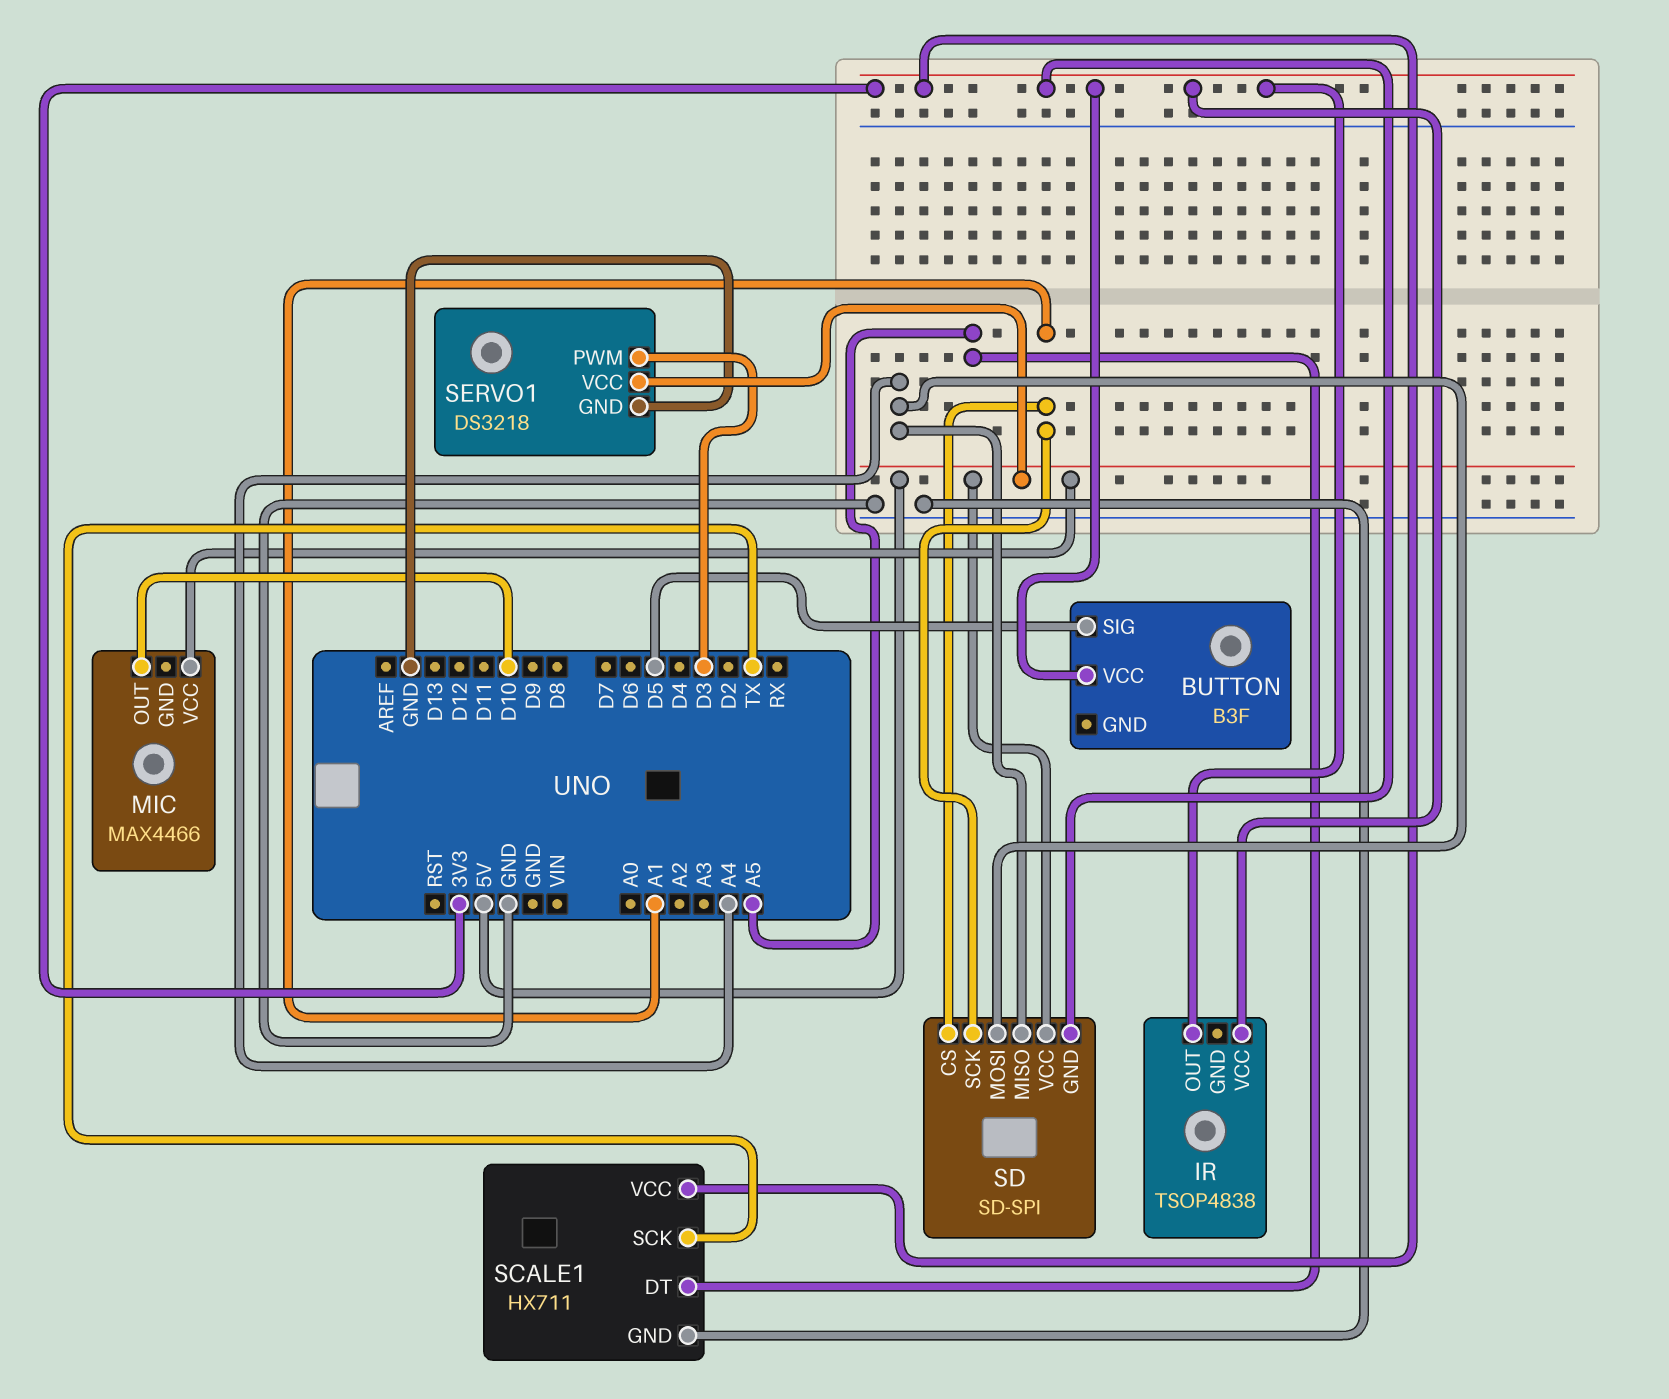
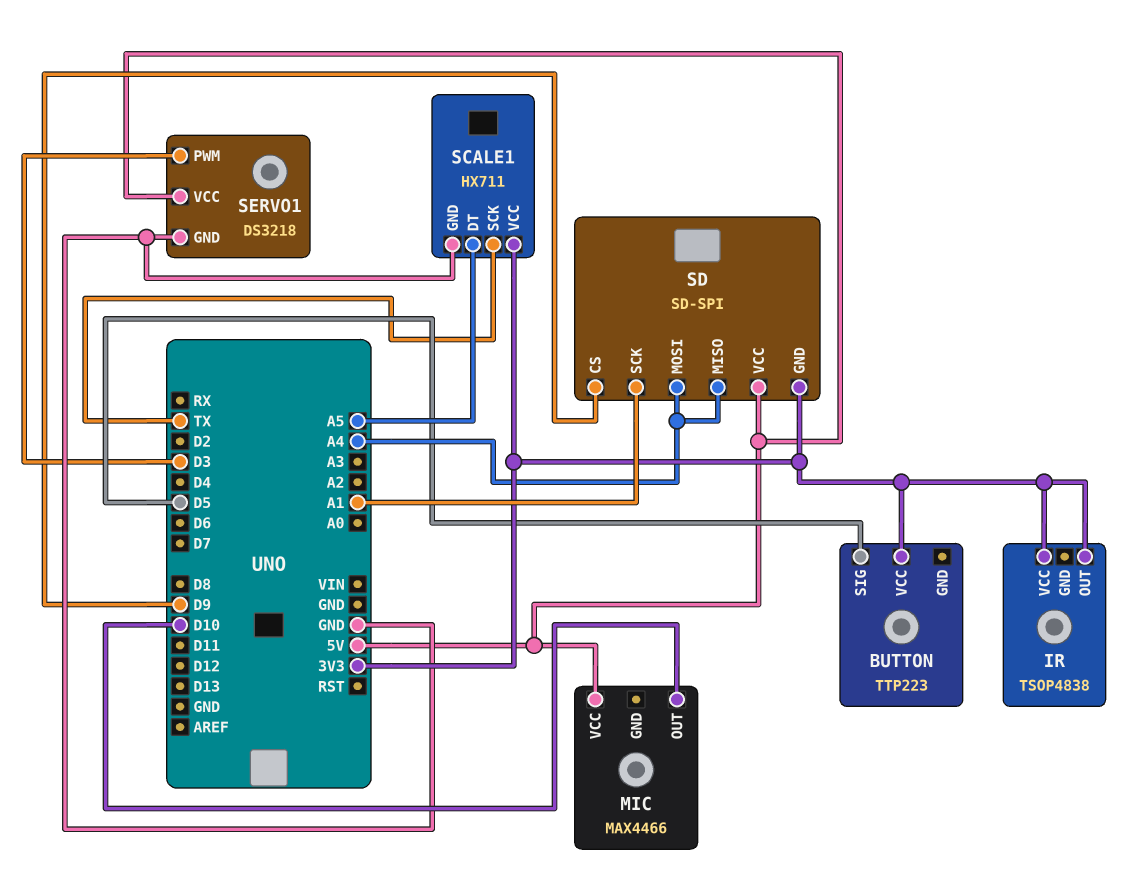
BUTTON: B3F -> TTP223
SD pin CS: A1 -> D9

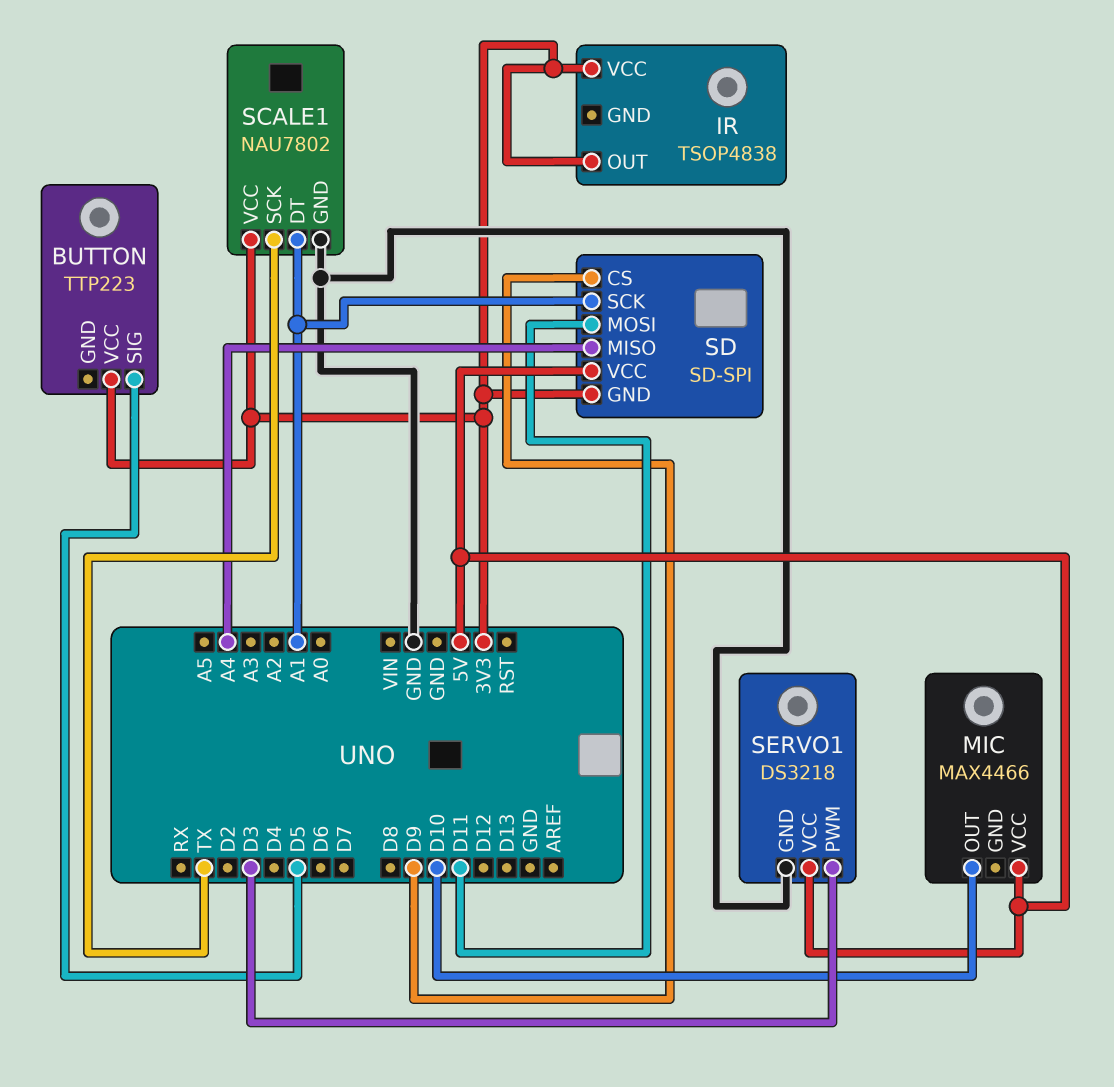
SCALE1: HX711 -> NAU7802
SCALE1 pin DT: A5 -> A1
SD pin MOSI: A4 -> D11

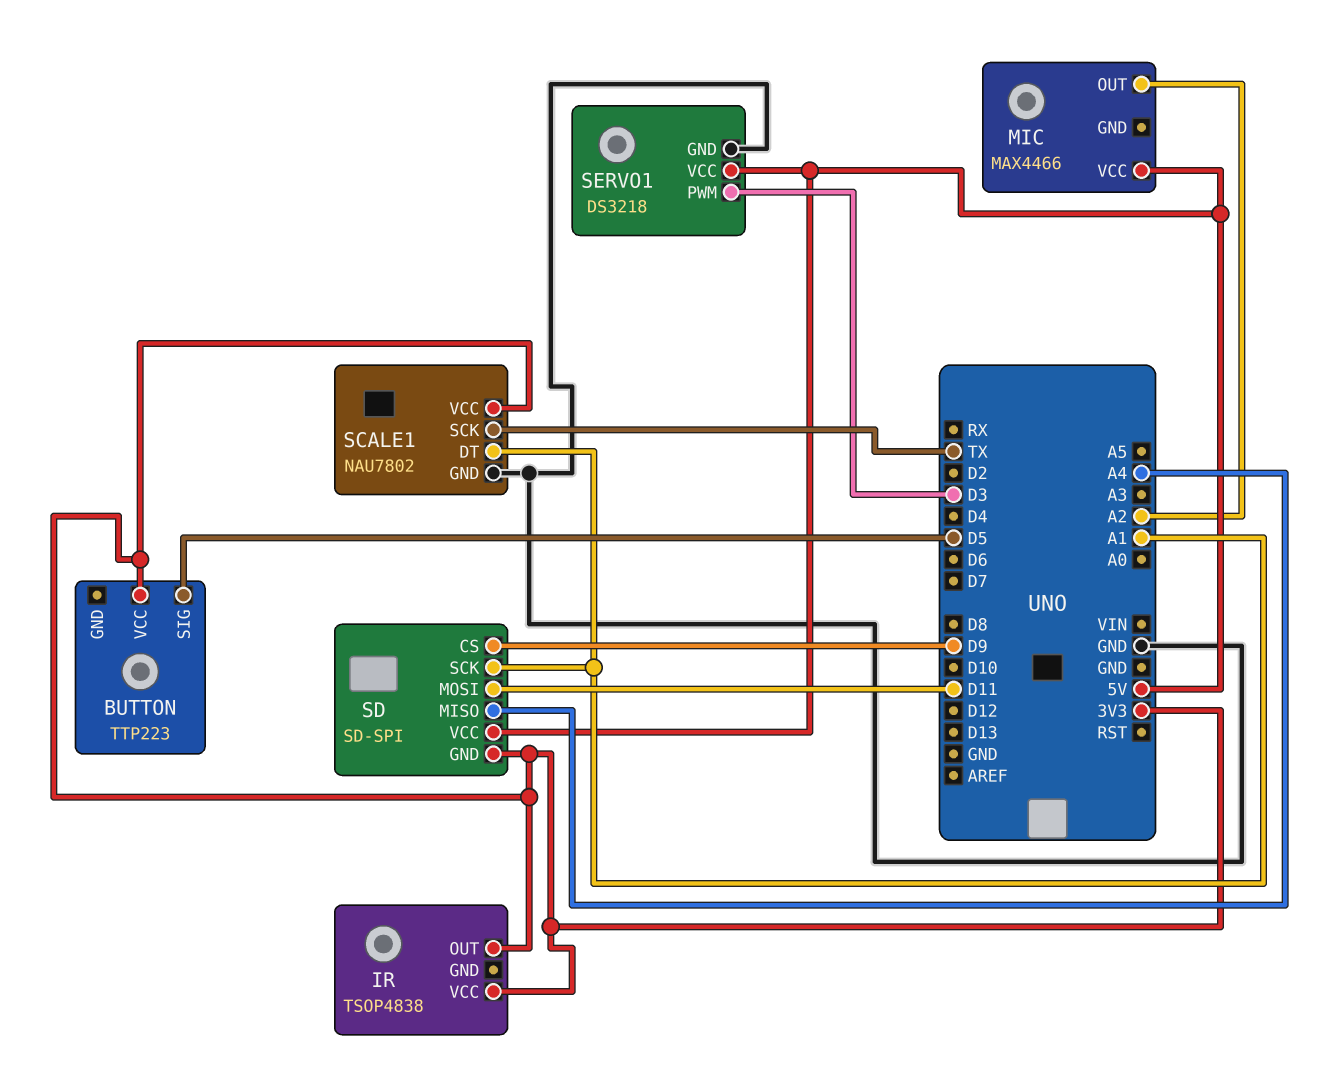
MIC pin OUT: D10 -> A2

